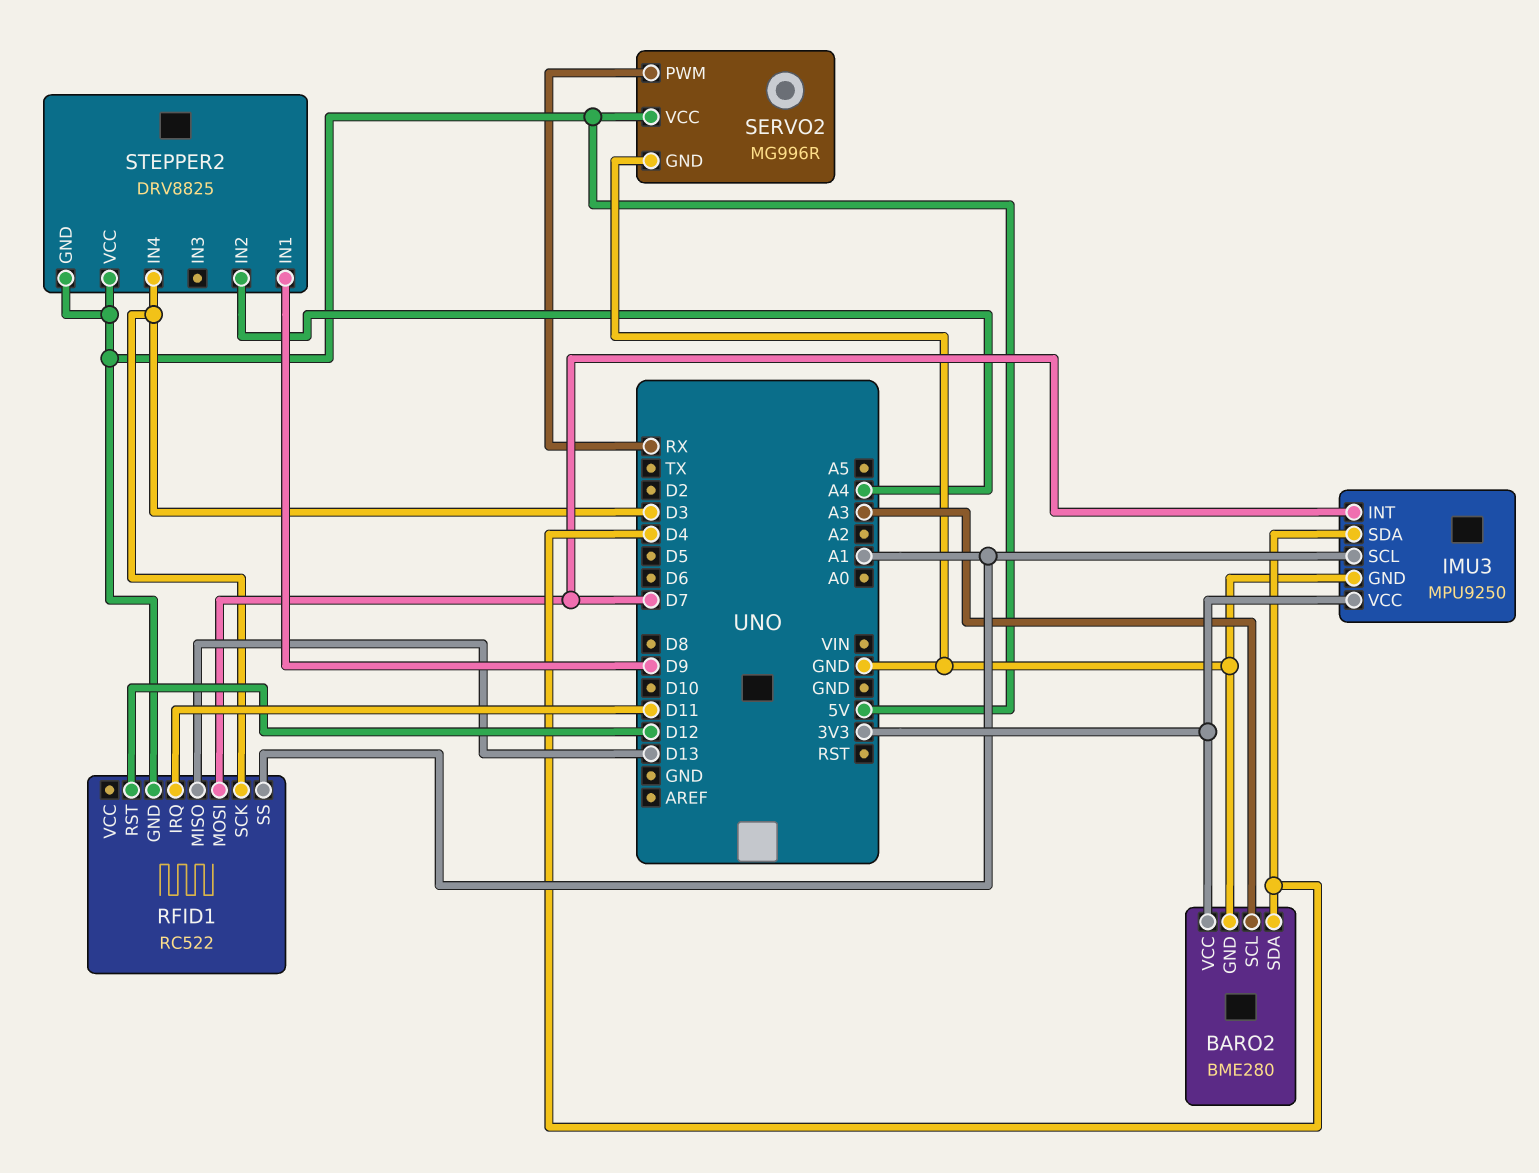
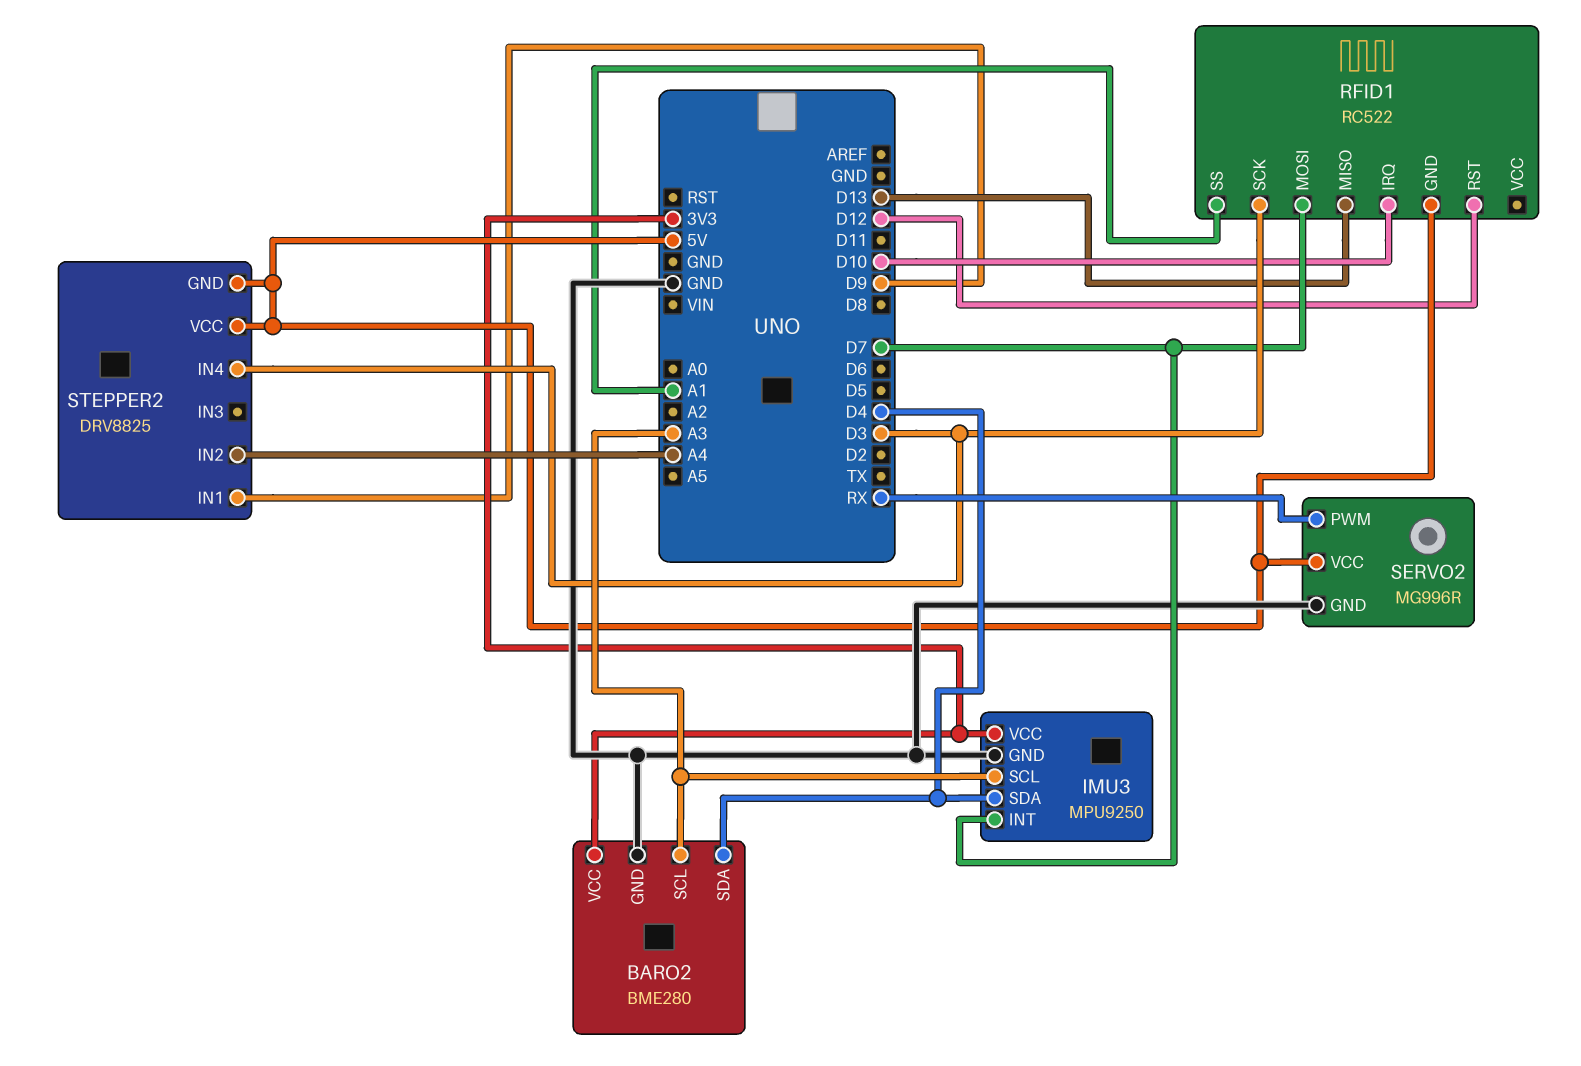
IMU3 pin SCL: A1 -> A3
RFID1 pin IRQ: D11 -> D10

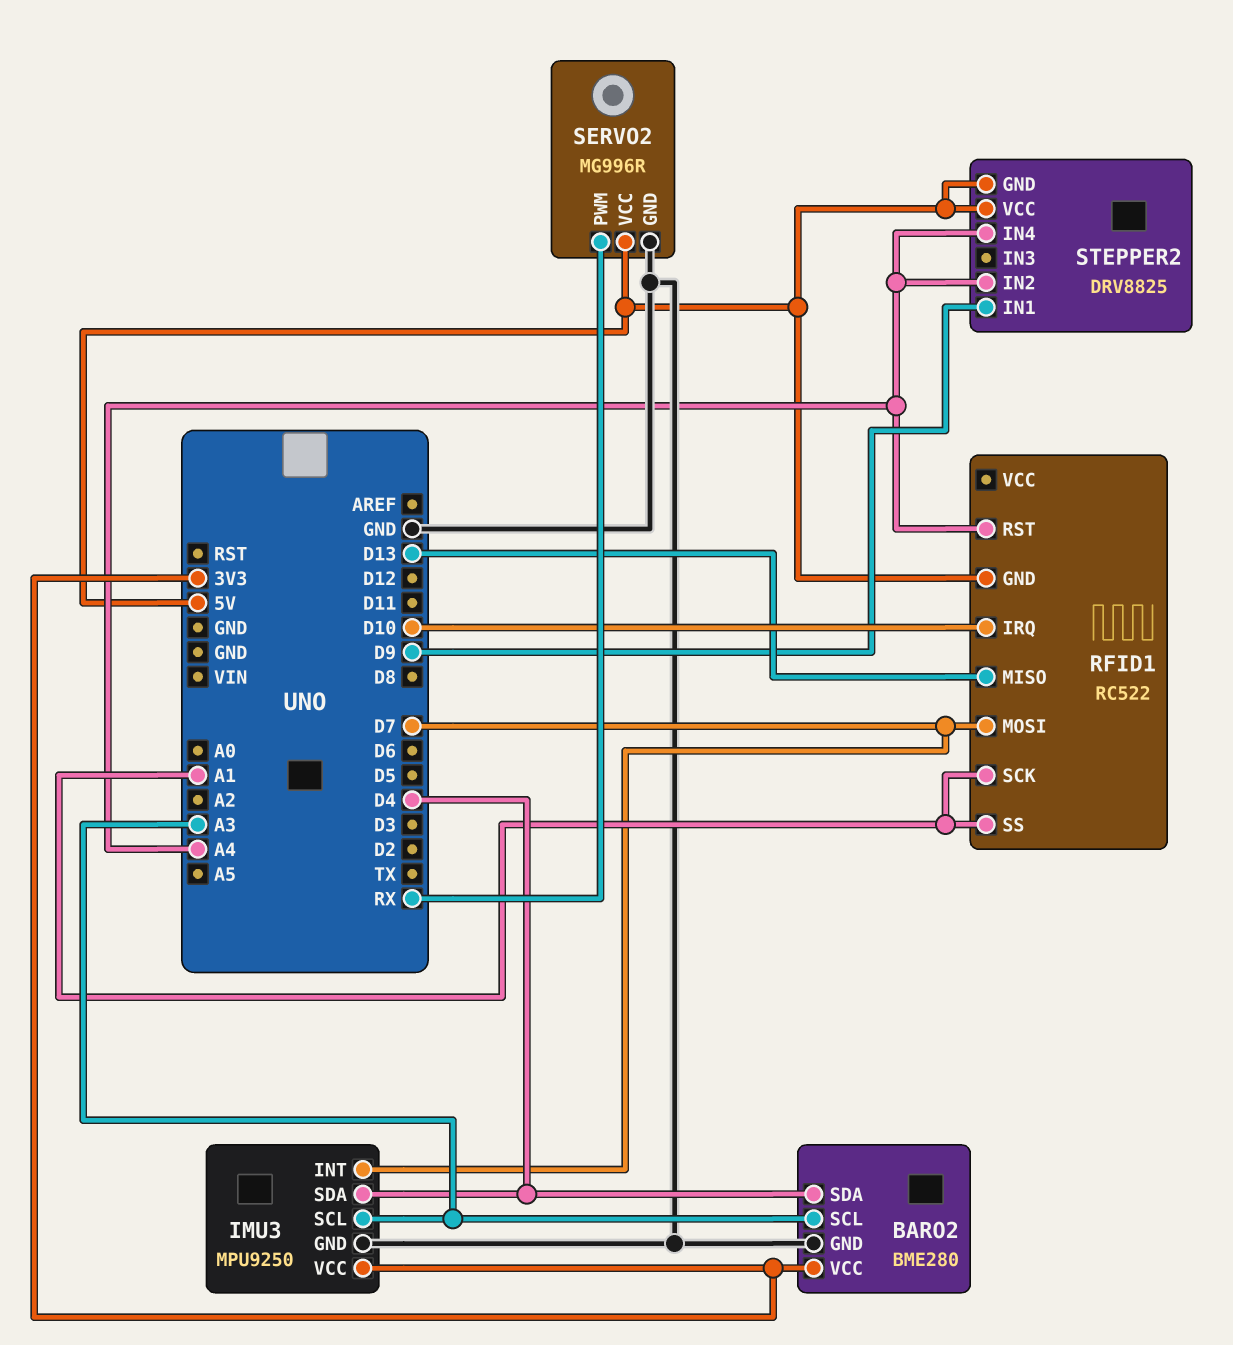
RFID1 pin RST: D12 -> A4
RFID1 pin SCK: D3 -> A1
STEPPER2 pin IN4: D3 -> A4

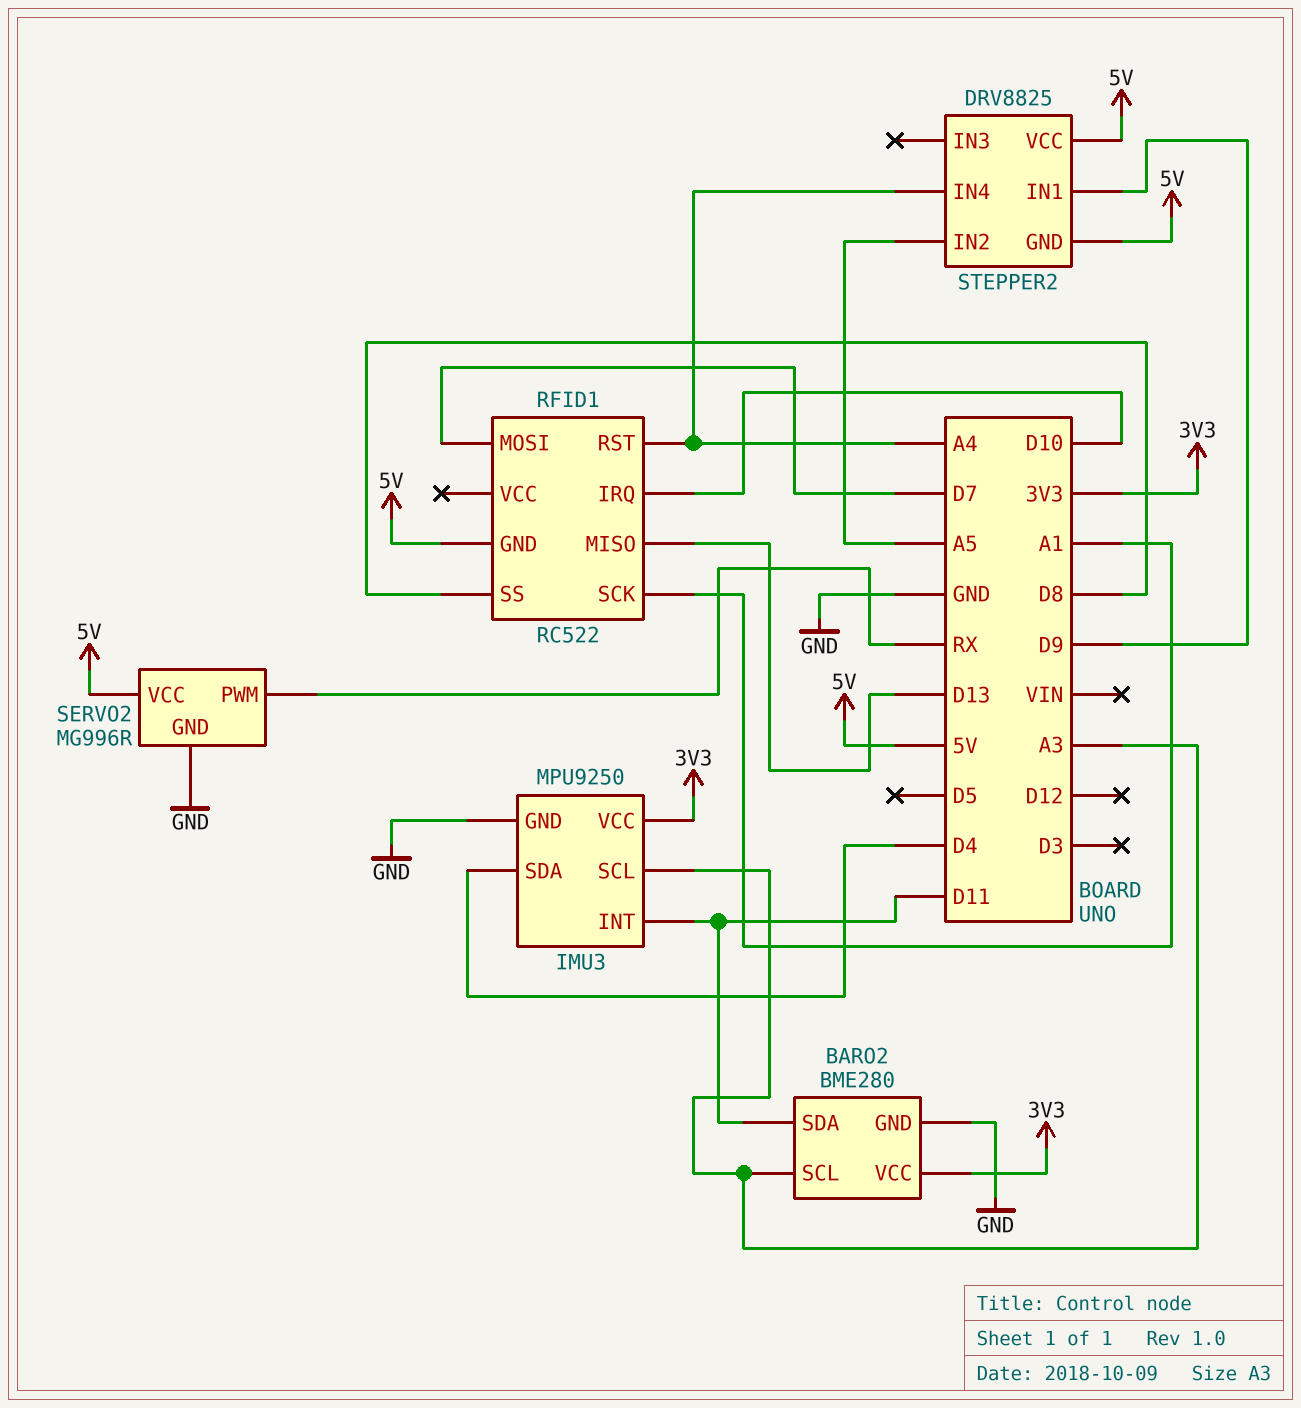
BARO2 pin SDA: D4 -> D11
IMU3 pin INT: D7 -> D11
RFID1 pin SS: A1 -> D8
STEPPER2 pin IN2: A4 -> A5

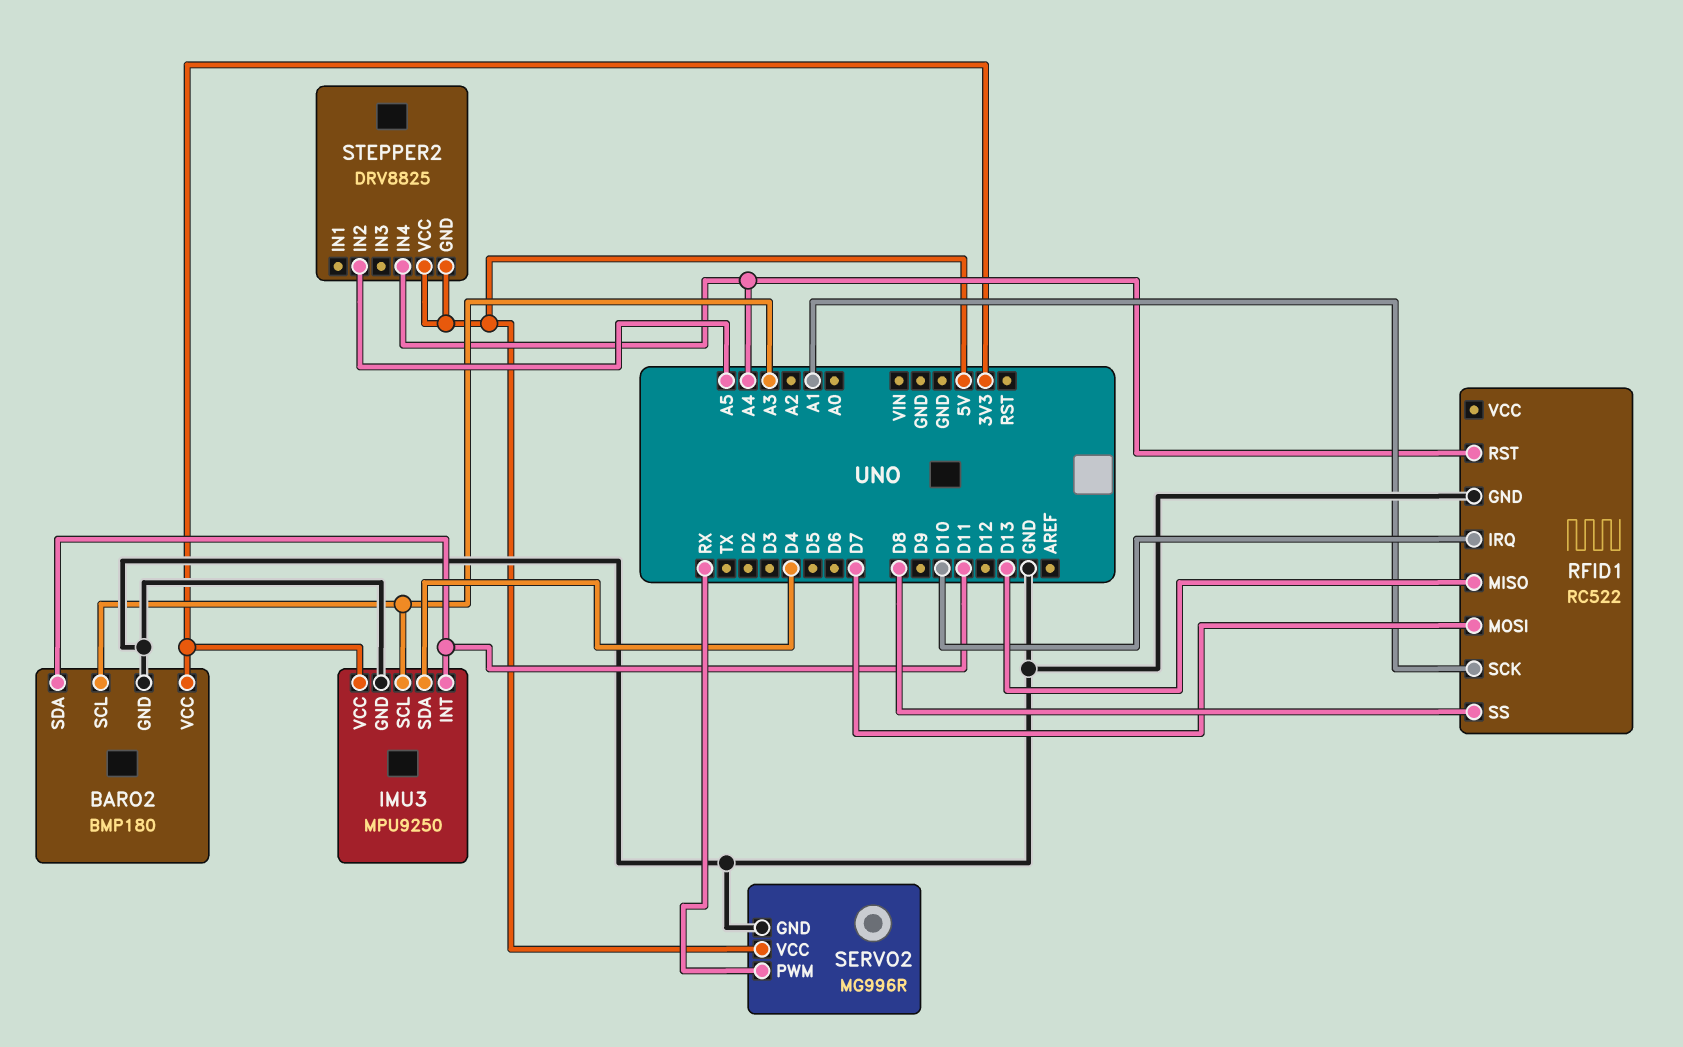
BARO2: BME280 -> BMP180
RFID1 pin GND: 5V -> GND
STEPPER2 pin IN1: D9 -> none

